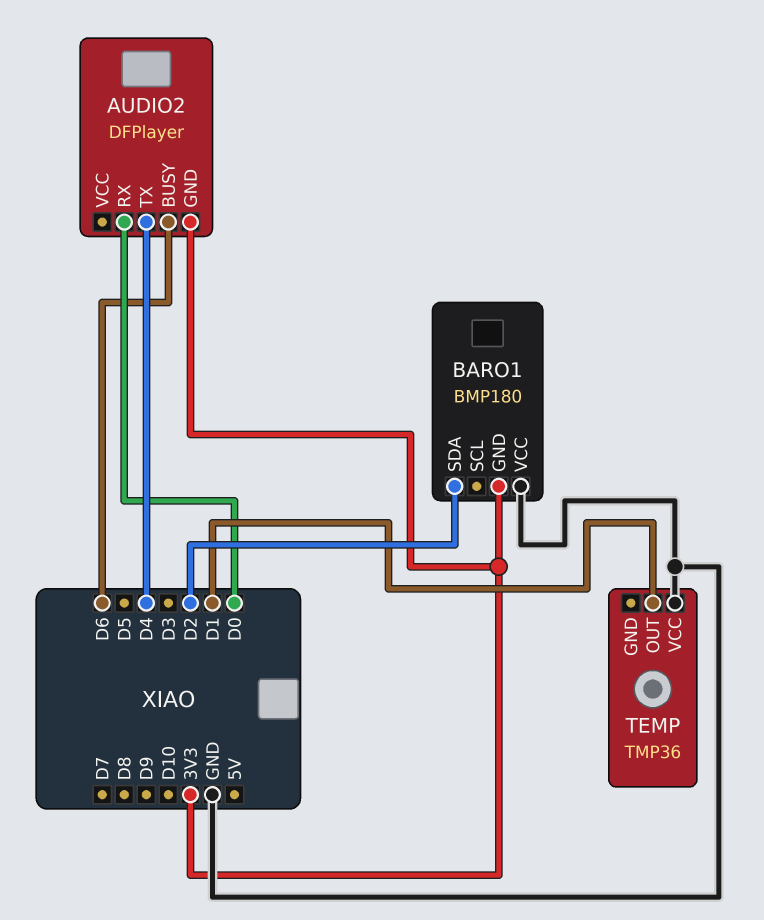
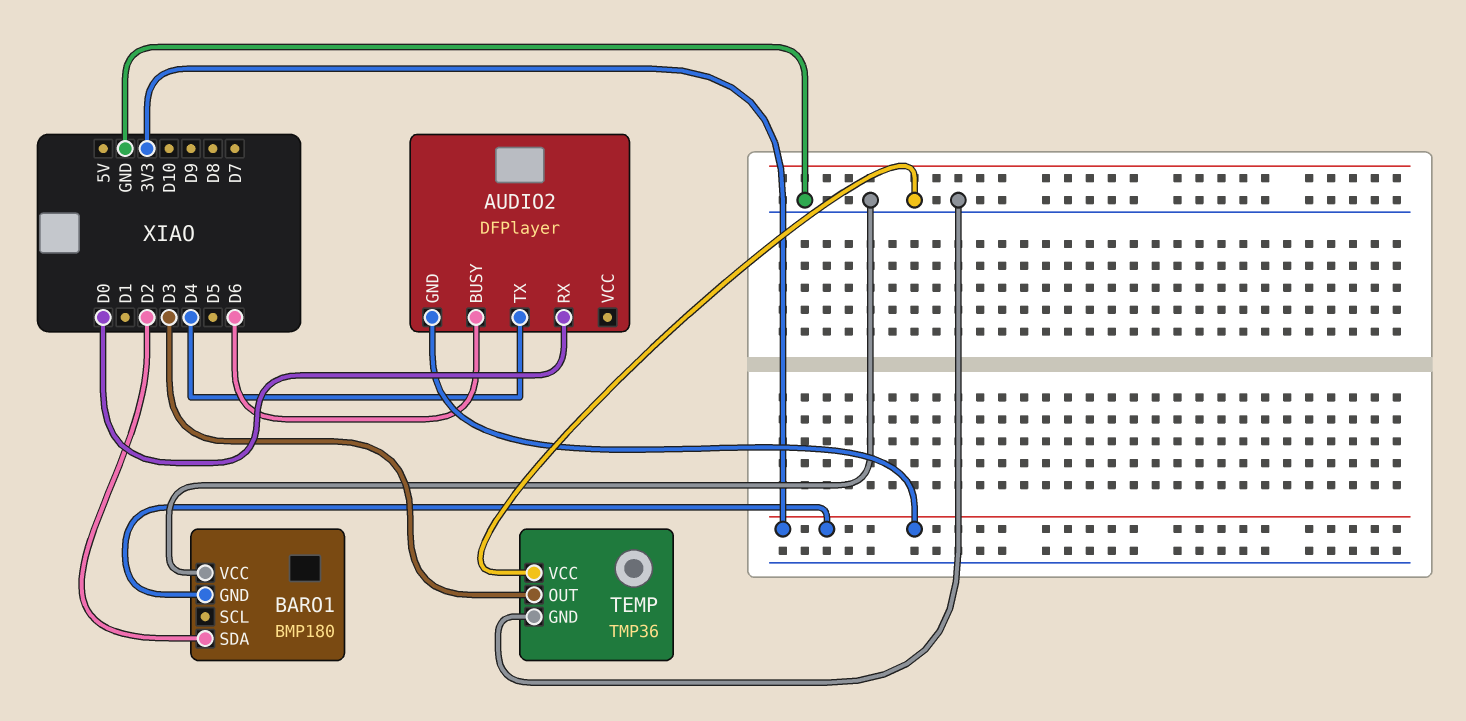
TEMP pin GND: none -> GND
TEMP pin OUT: D1 -> D3

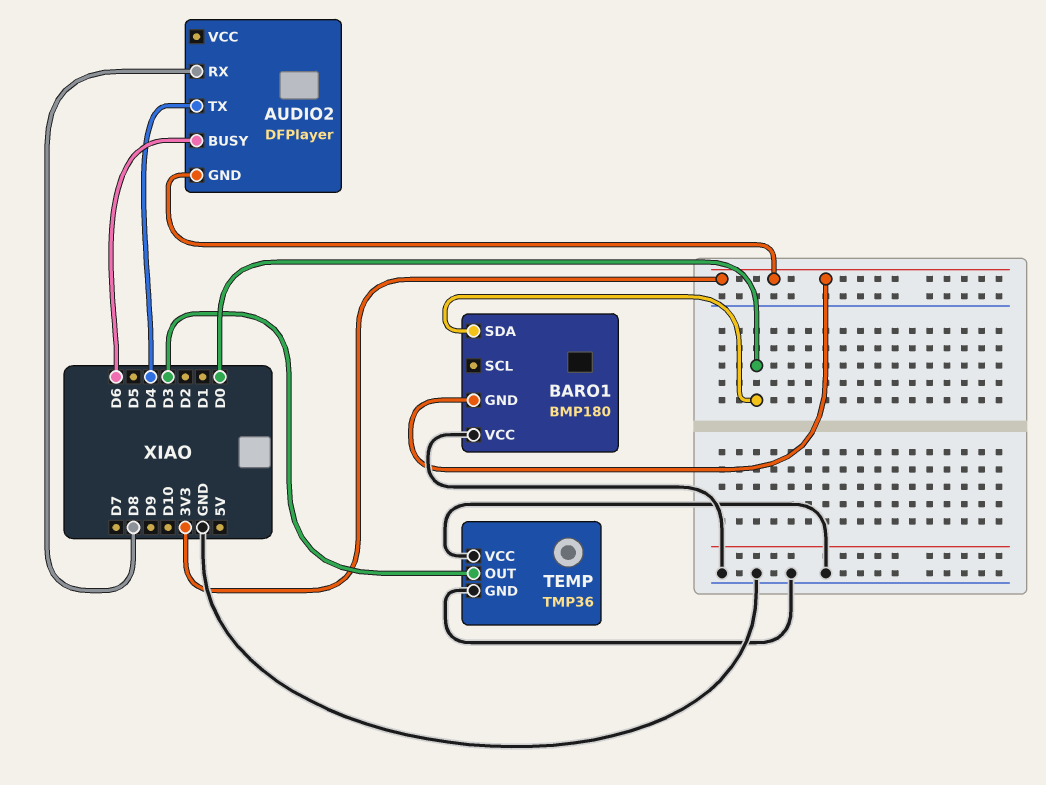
AUDIO2 pin RX: D0 -> D8
BARO1 pin SDA: D2 -> D0

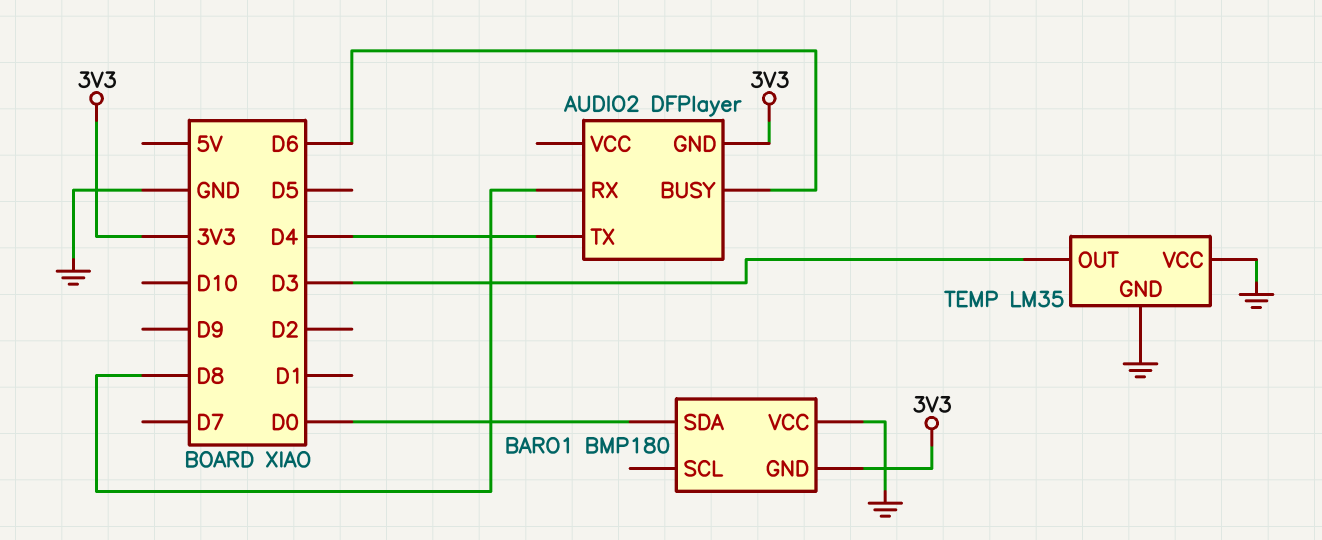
TEMP: TMP36 -> LM35

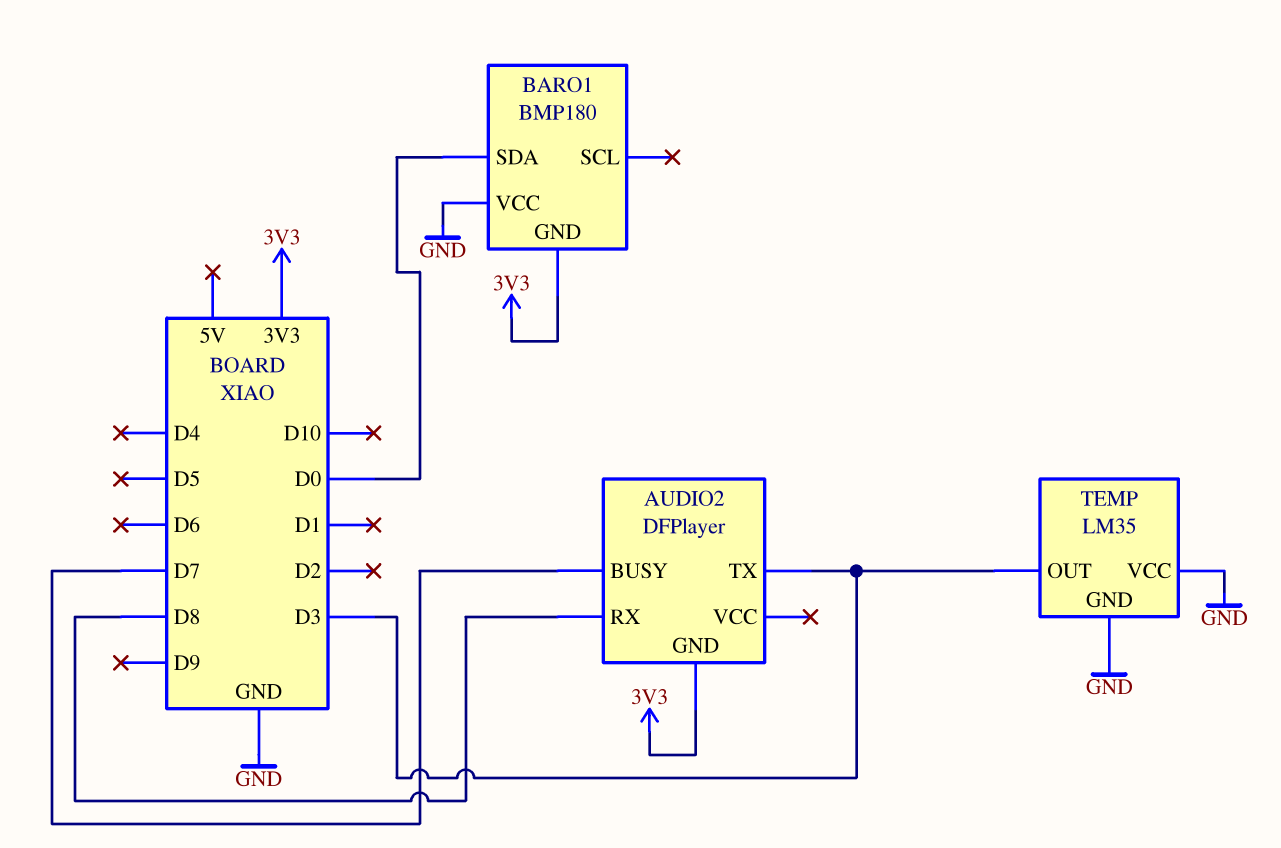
AUDIO2 pin BUSY: D6 -> D7
AUDIO2 pin TX: D4 -> D3

